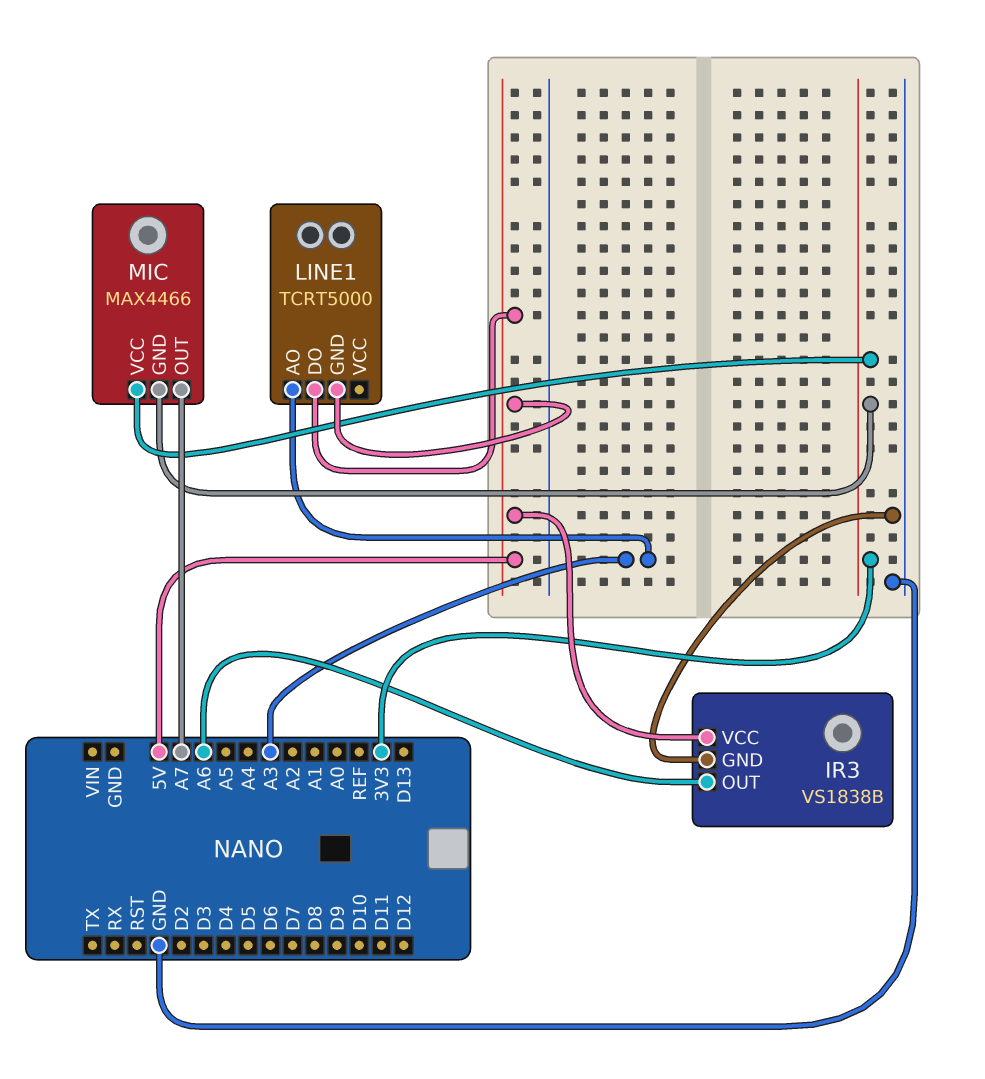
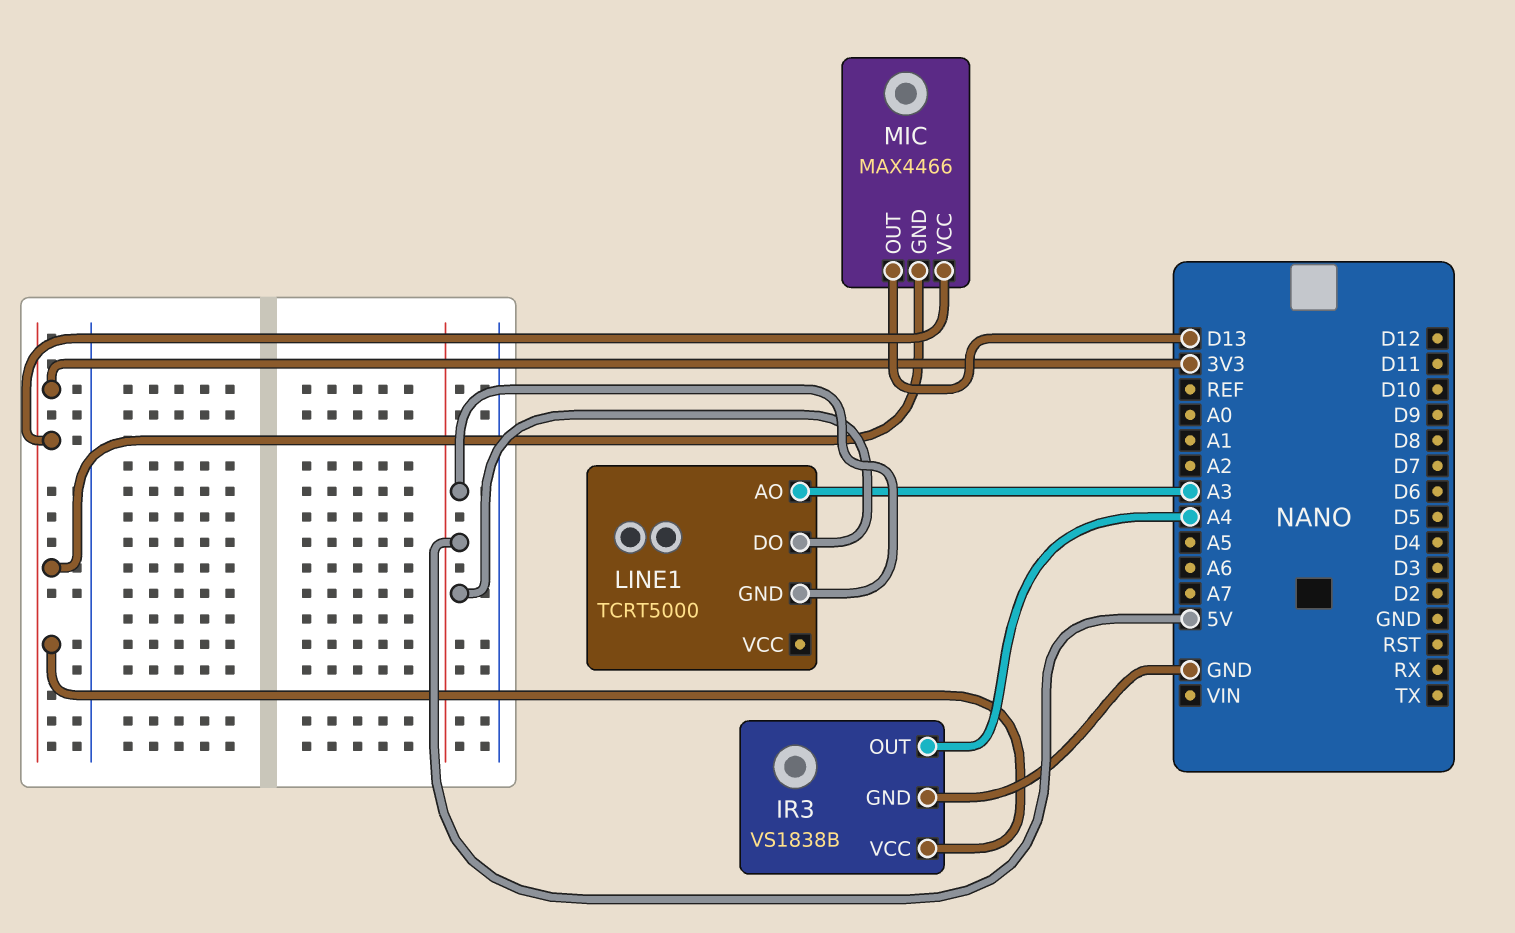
IR3 pin OUT: A6 -> A4
IR3 pin VCC: 5V -> 3V3
MIC pin OUT: A7 -> D13

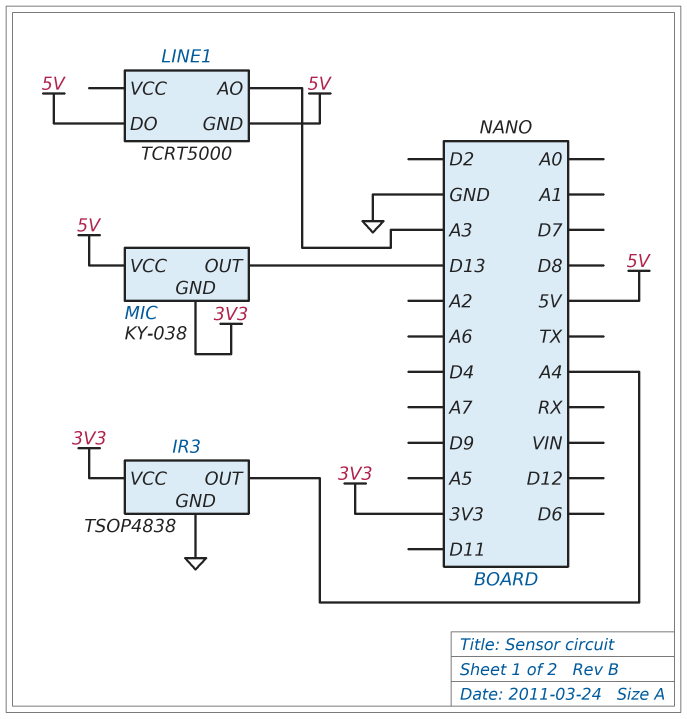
IR3: VS1838B -> TSOP4838
MIC: MAX4466 -> KY-038
MIC pin VCC: 3V3 -> 5V

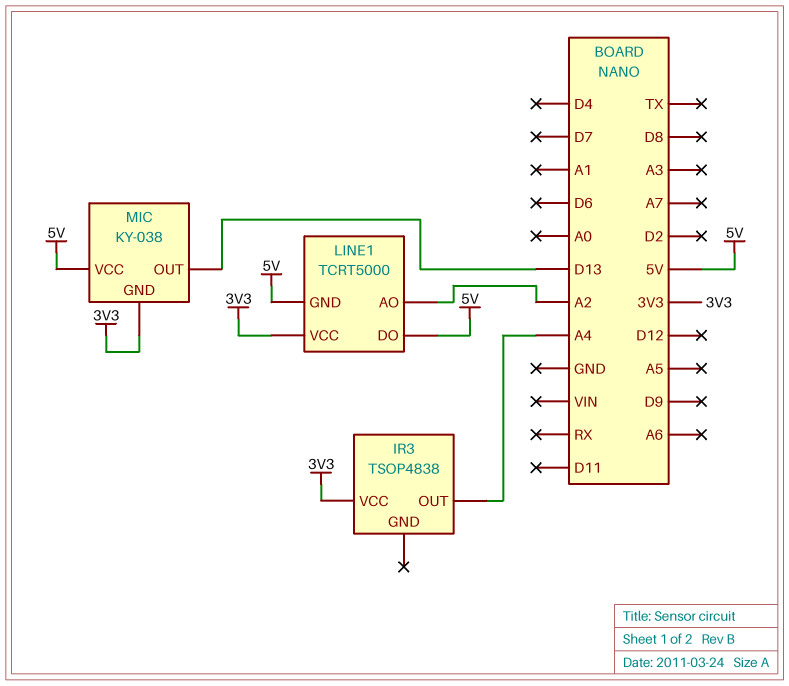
IR3 pin GND: GND -> none
LINE1 pin AO: A3 -> A2
LINE1 pin VCC: none -> 3V3

